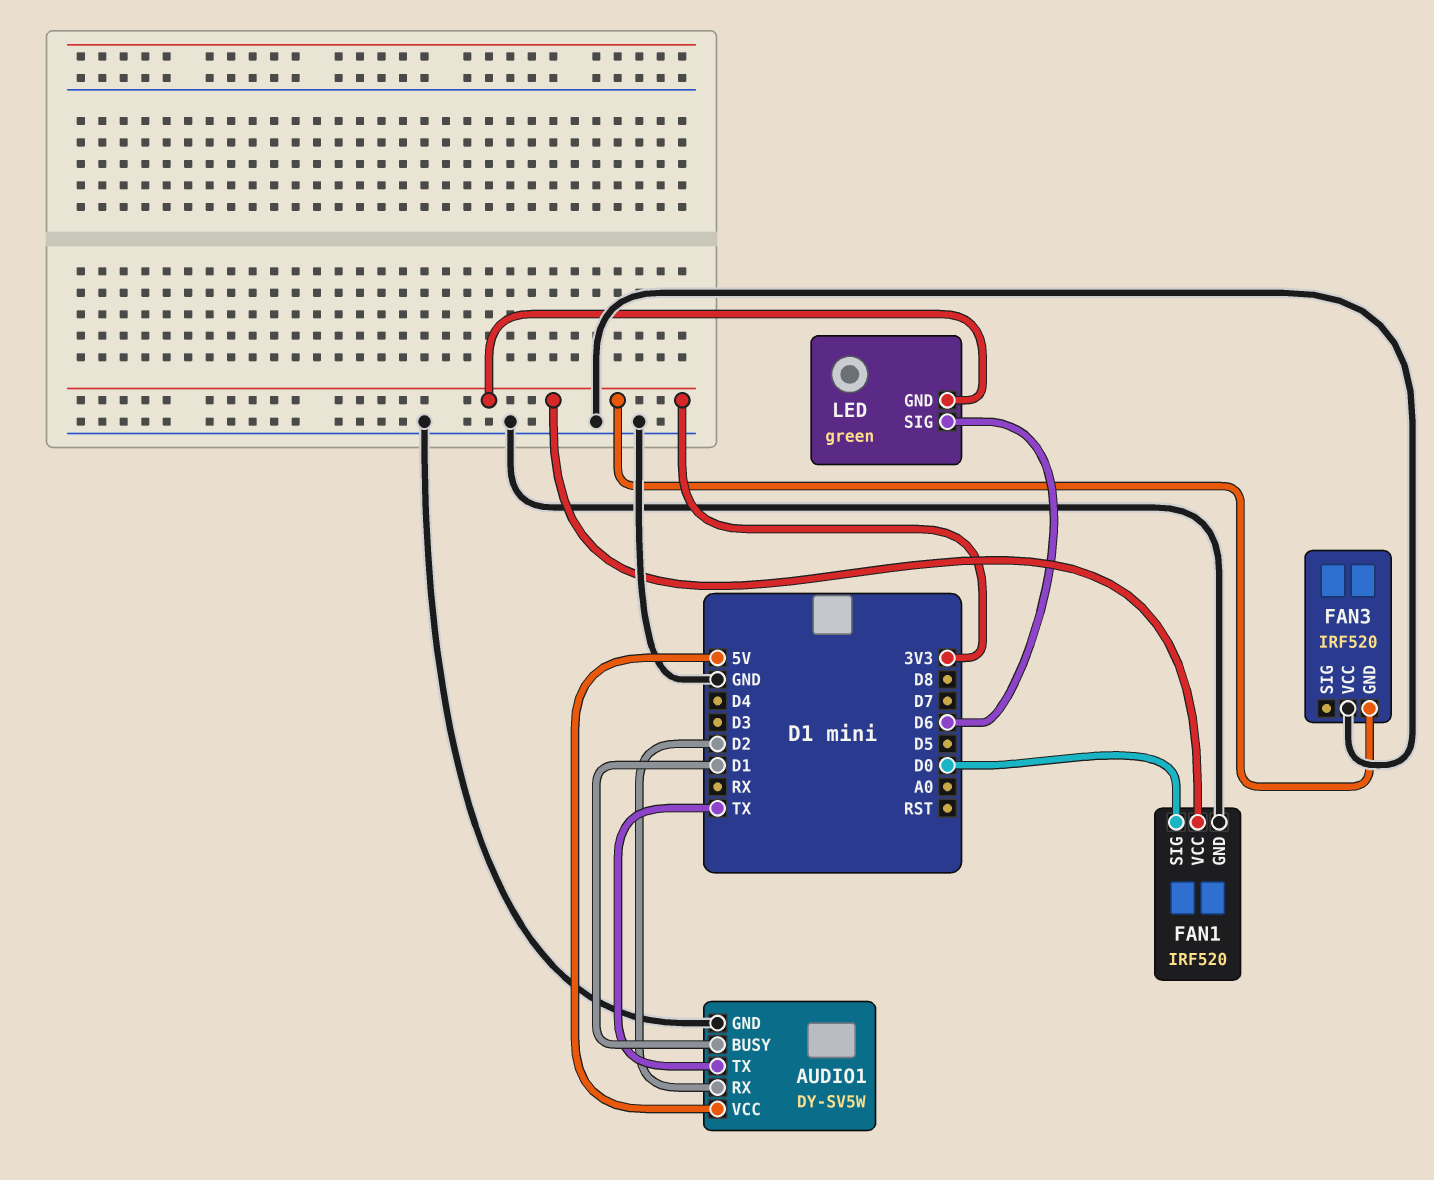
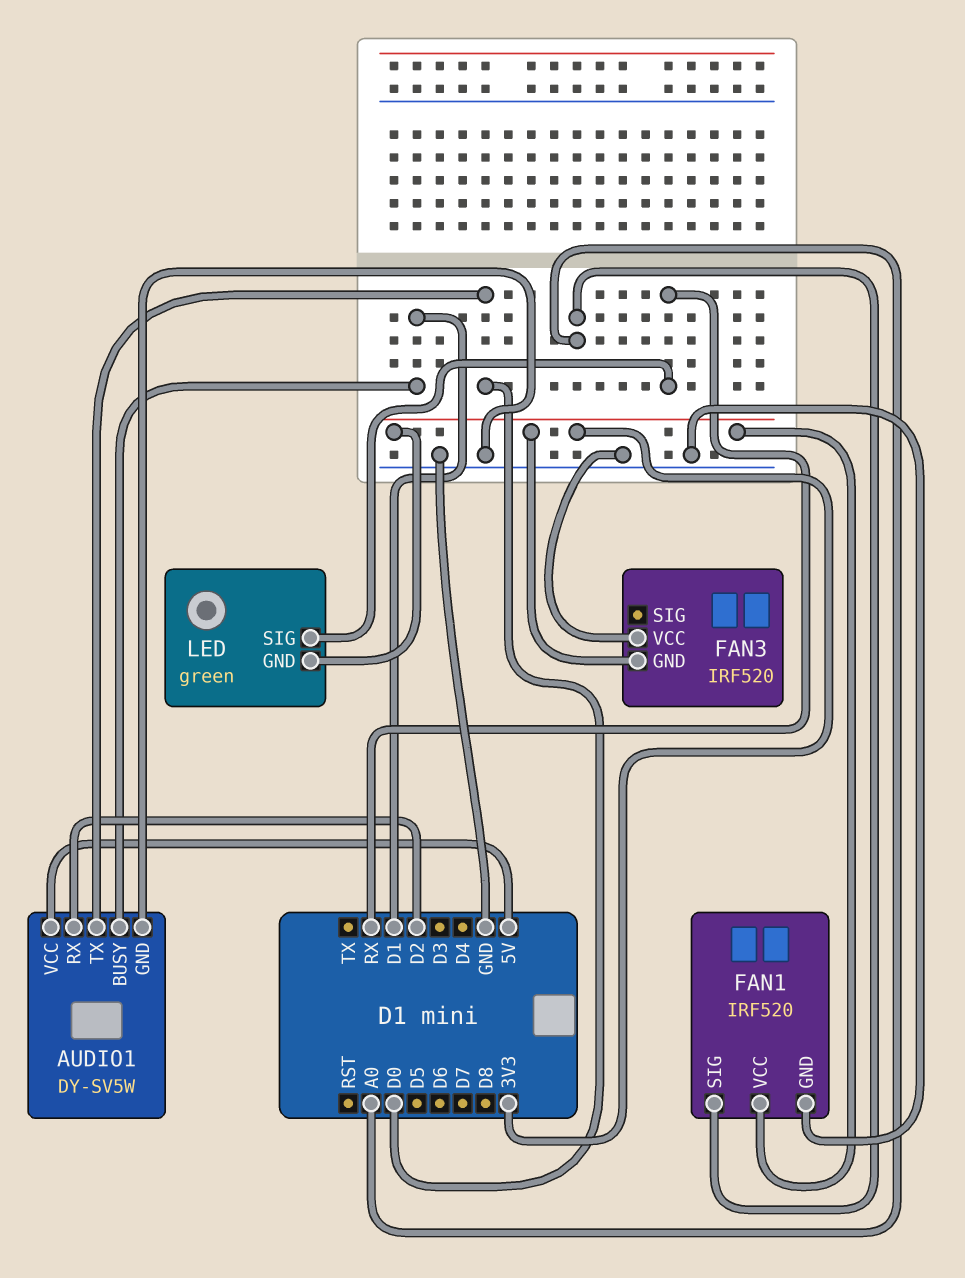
AUDIO1 pin TX: TX -> D0
FAN1 pin SIG: D0 -> A0
LED pin SIG: D6 -> RX

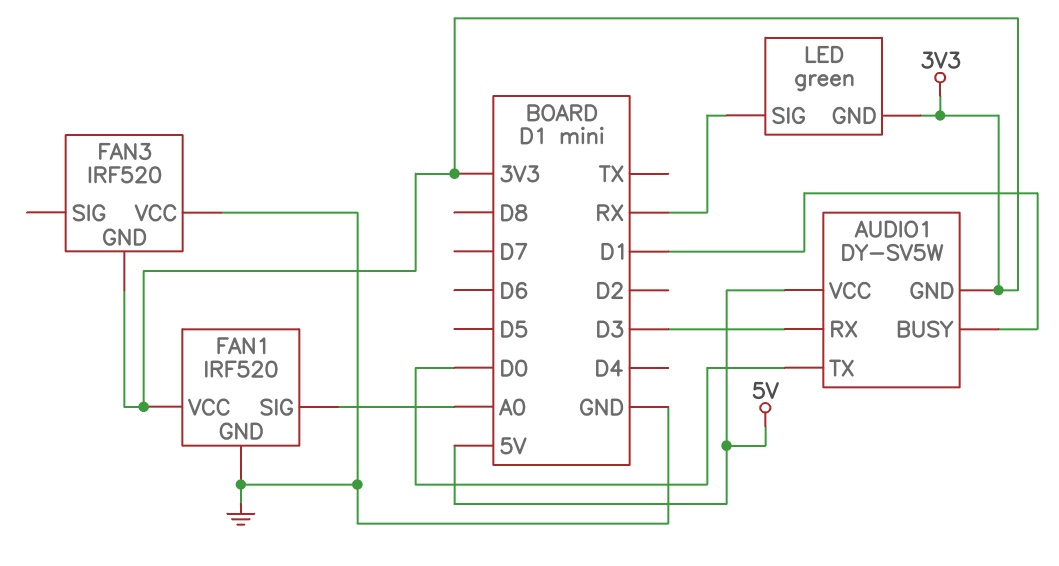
AUDIO1 pin GND: GND -> 3V3
AUDIO1 pin RX: D2 -> D3

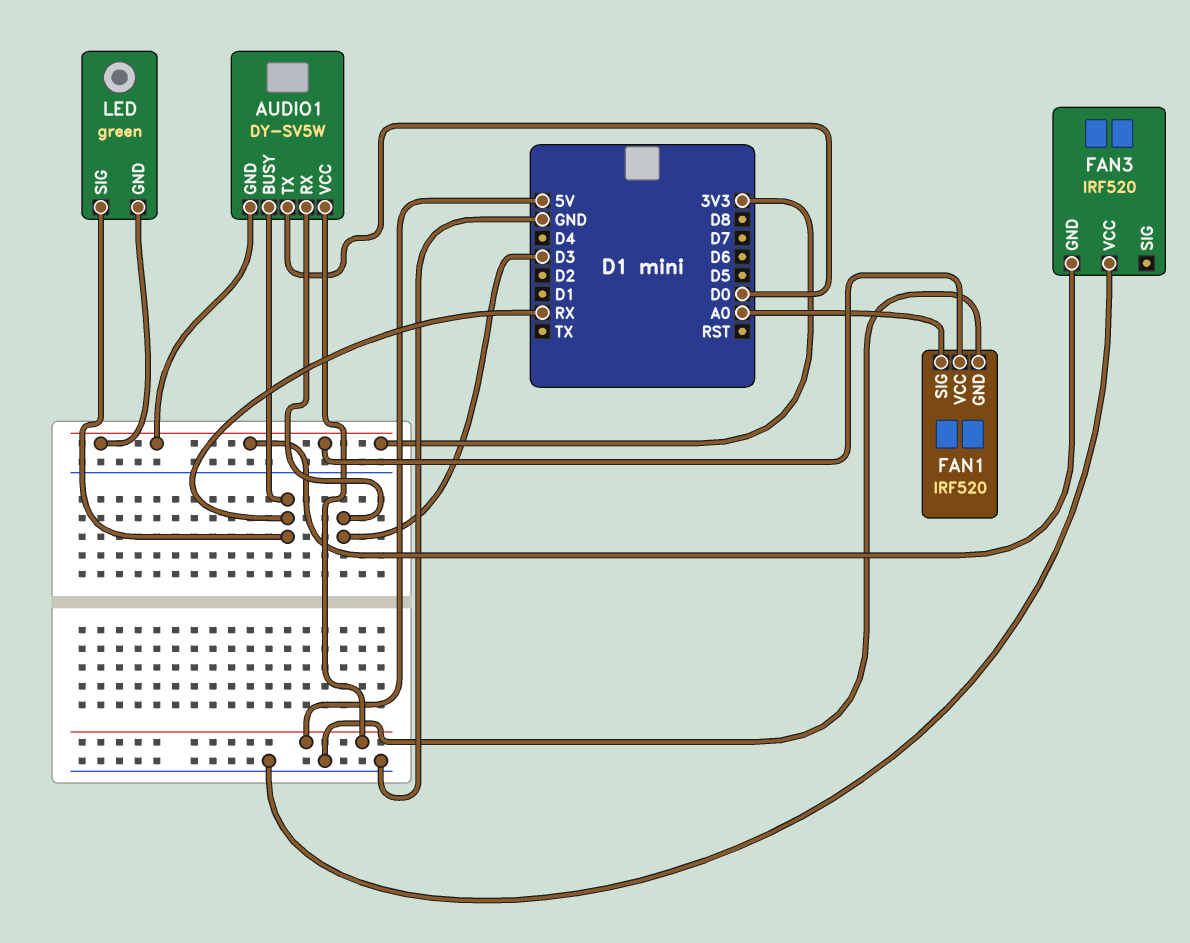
AUDIO1 pin BUSY: D1 -> RX

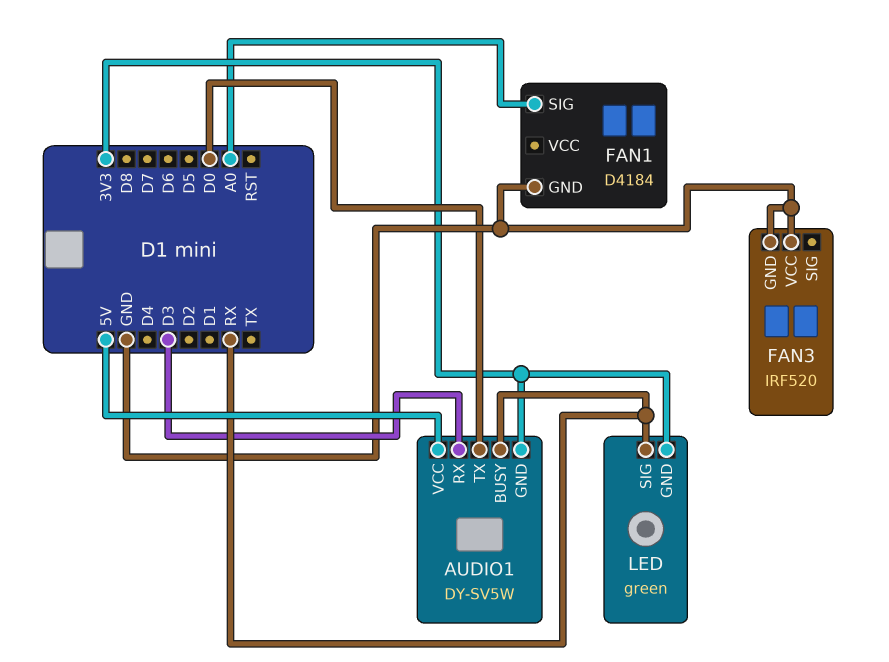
FAN1: IRF520 -> D4184
FAN1 pin VCC: 3V3 -> none
FAN3 pin GND: 3V3 -> GND

